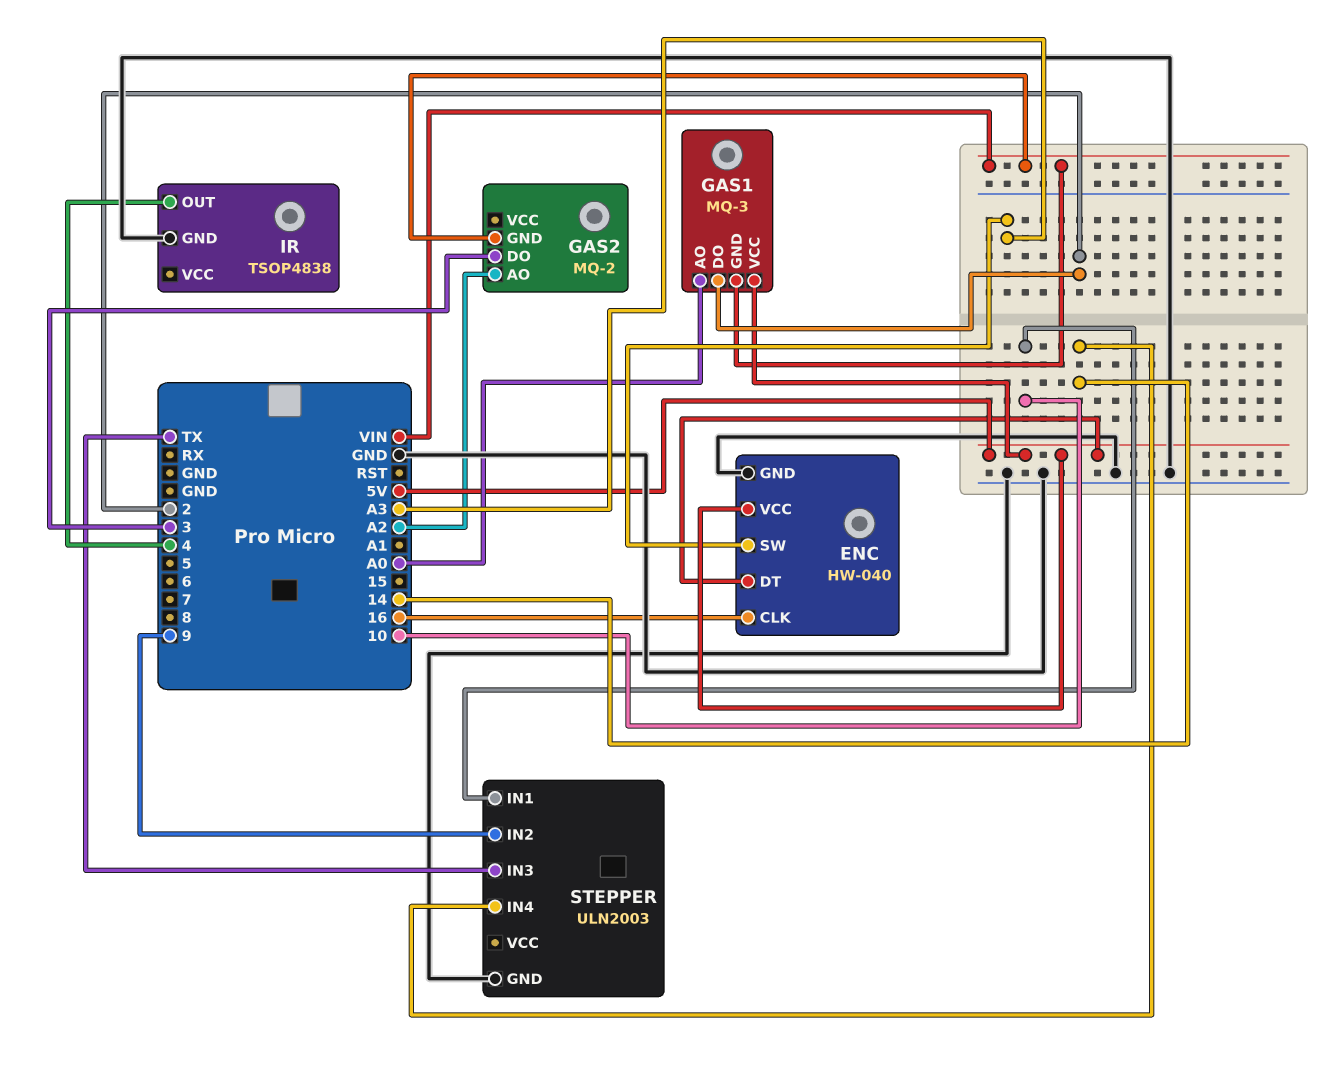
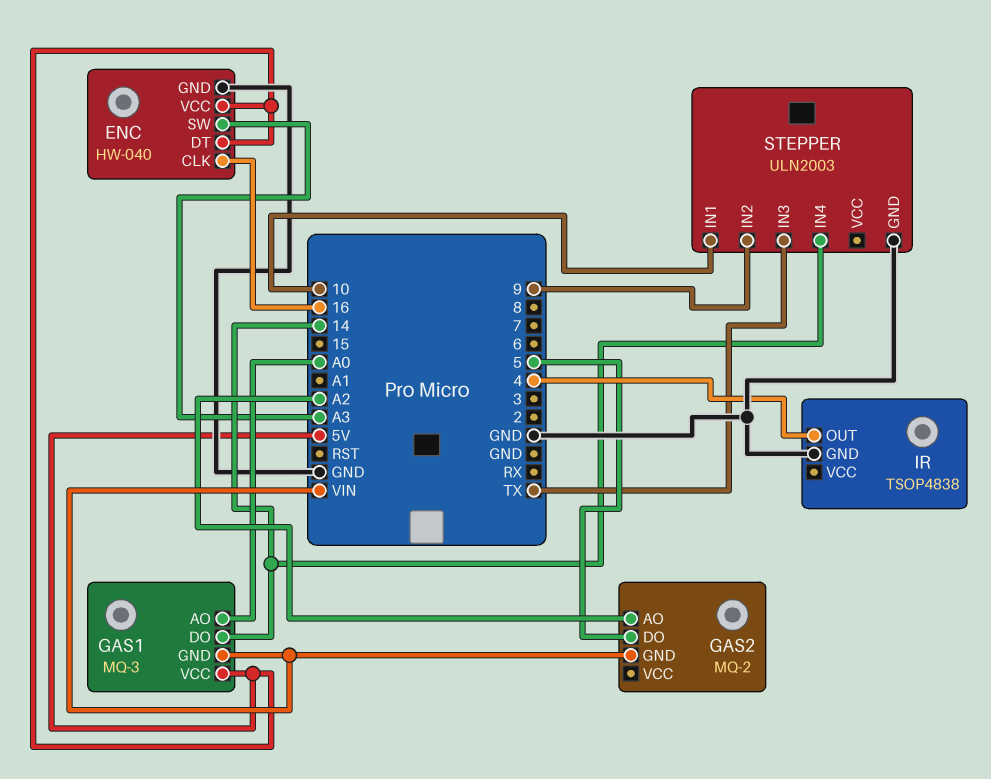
GAS1 pin DO: 2 -> 14
GAS2 pin DO: 3 -> 5

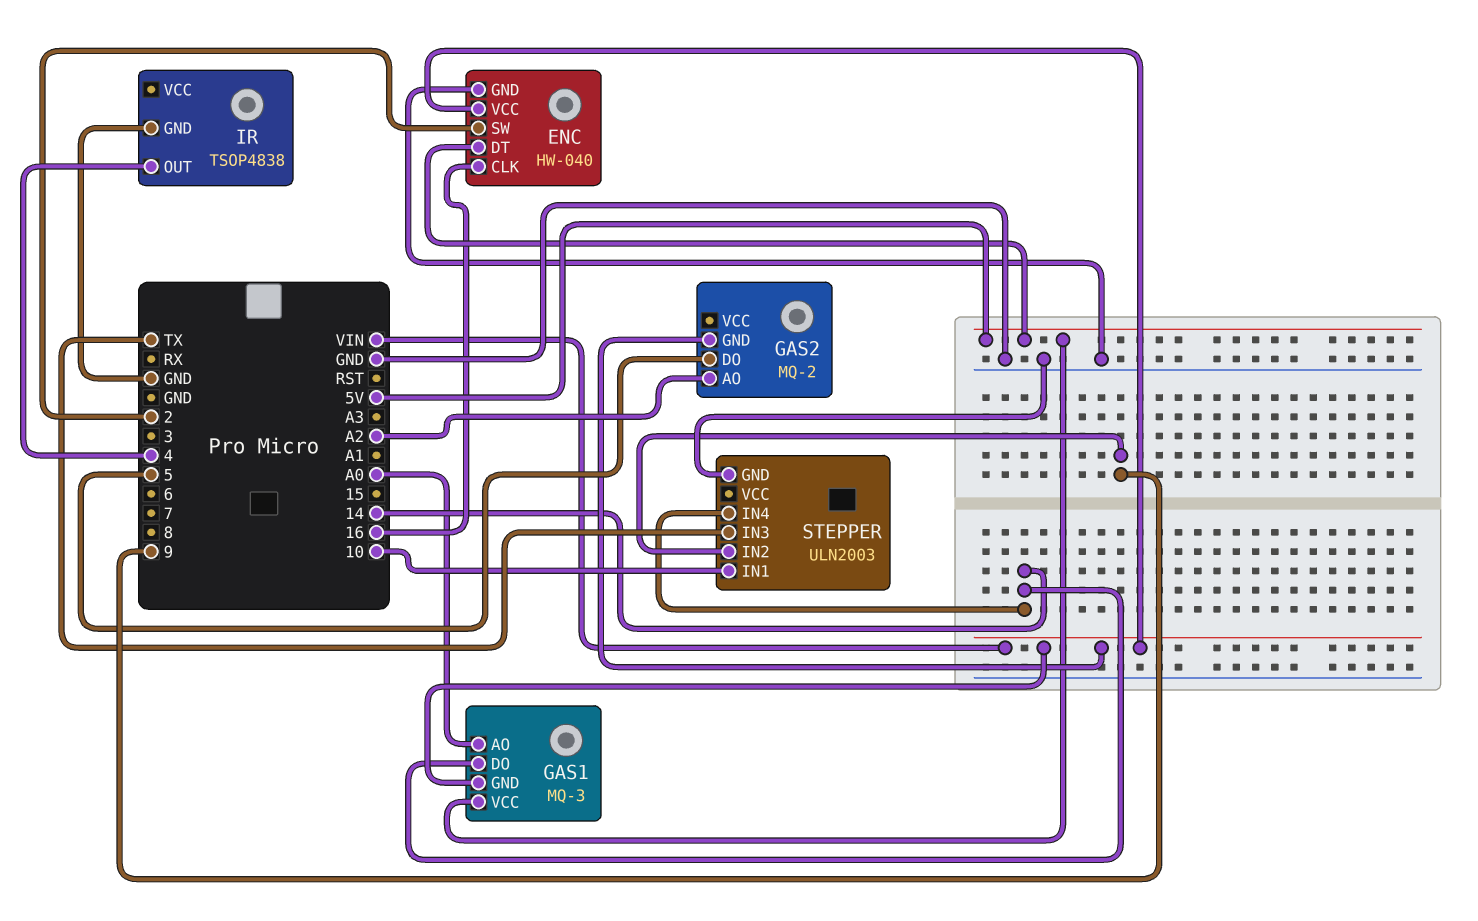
ENC pin SW: A3 -> 2
ENC pin VCC: 5V -> VIN

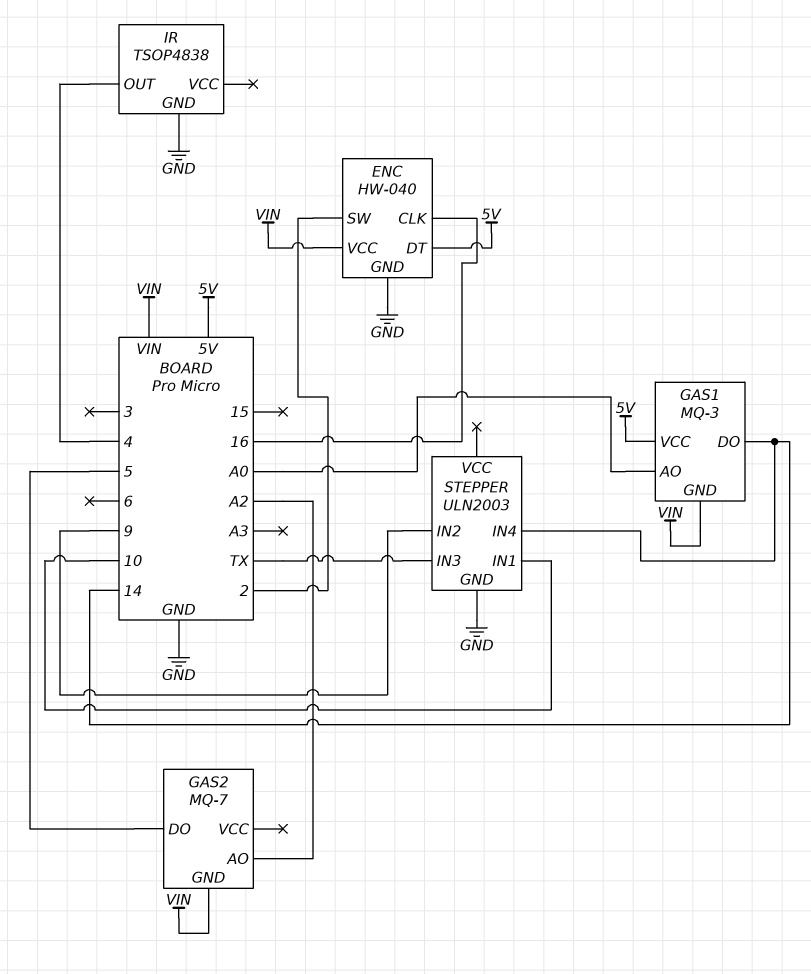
GAS2: MQ-2 -> MQ-7

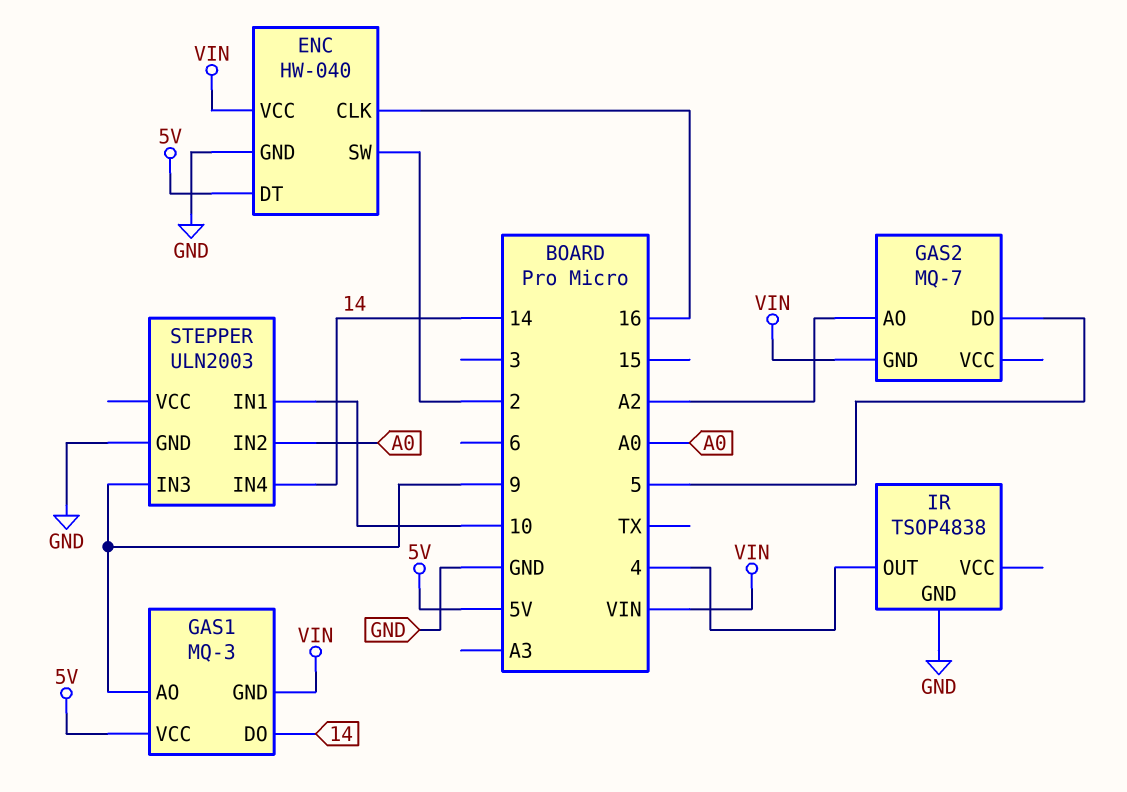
GAS1 pin AO: A0 -> 9
STEPPER pin IN2: 9 -> A0
STEPPER pin IN3: TX -> 9

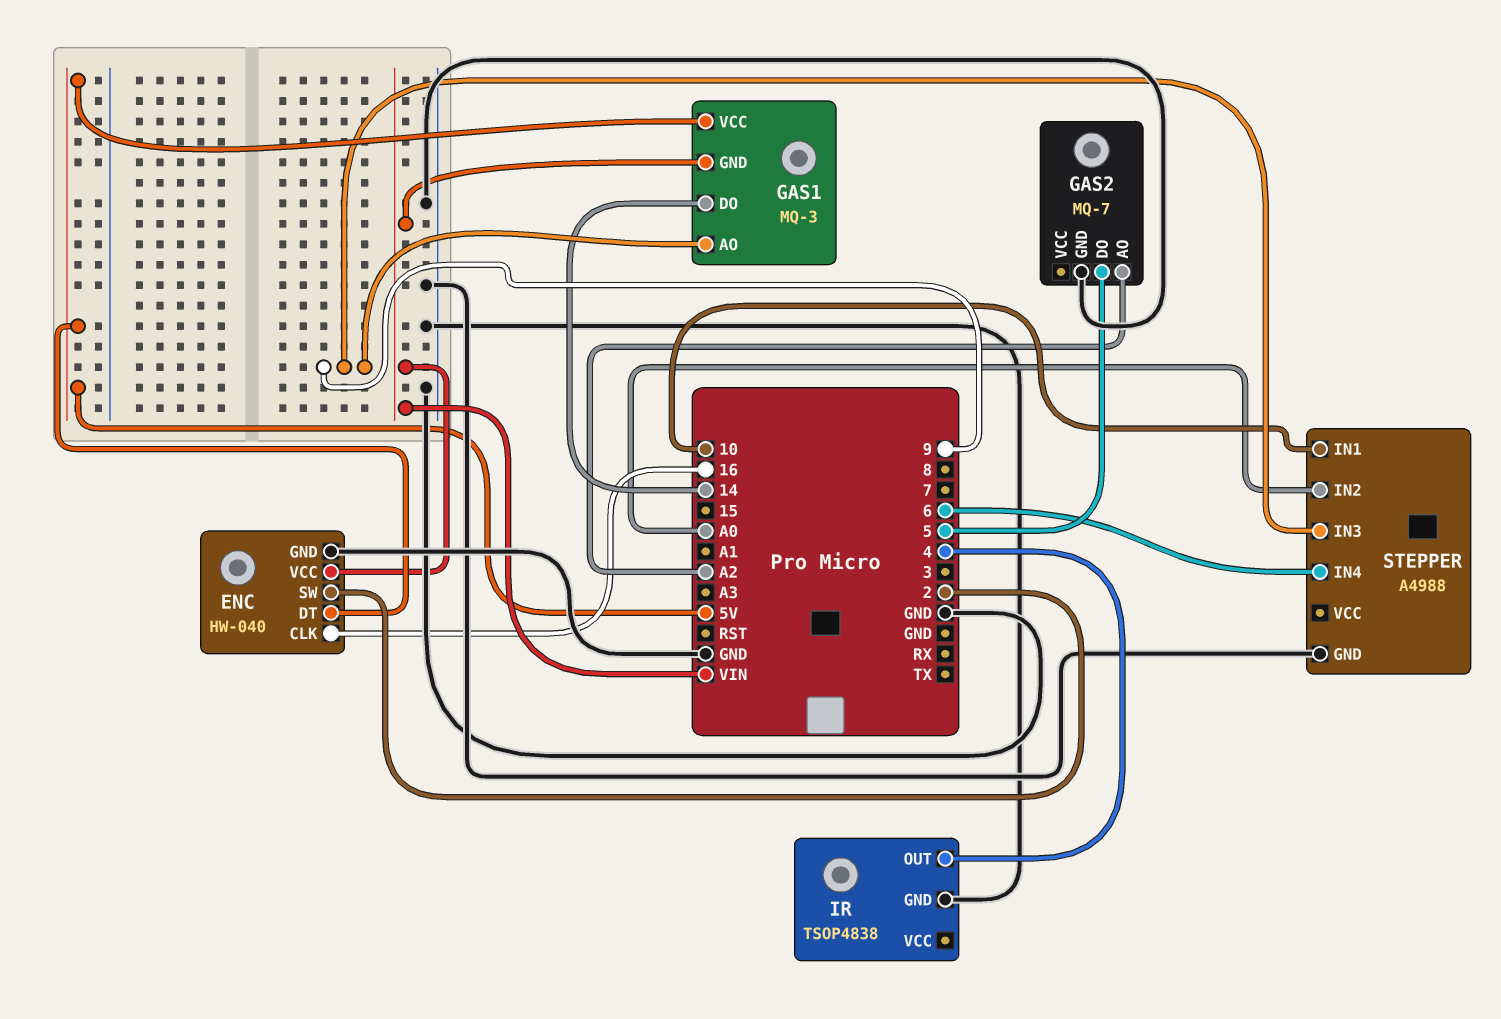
GAS2 pin GND: VIN -> GND
STEPPER: ULN2003 -> A4988
STEPPER pin IN4: 14 -> 6

